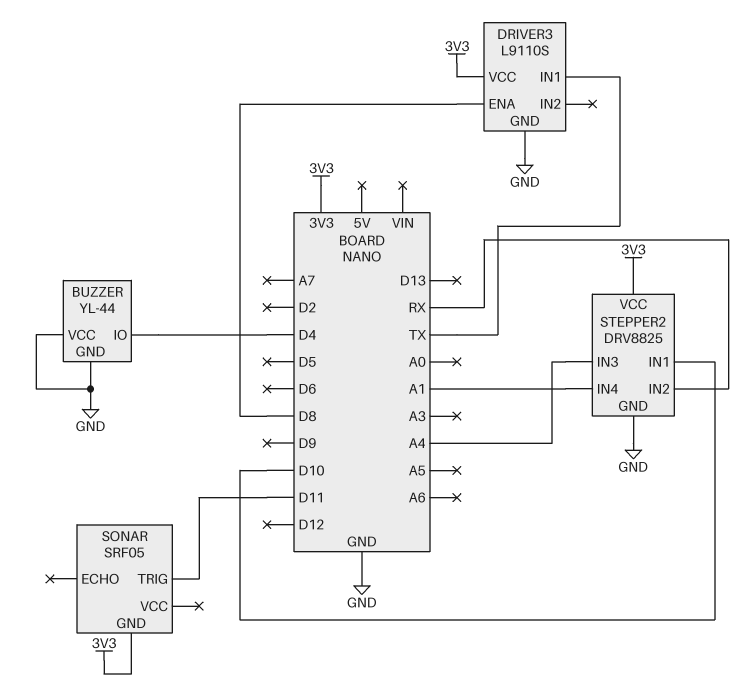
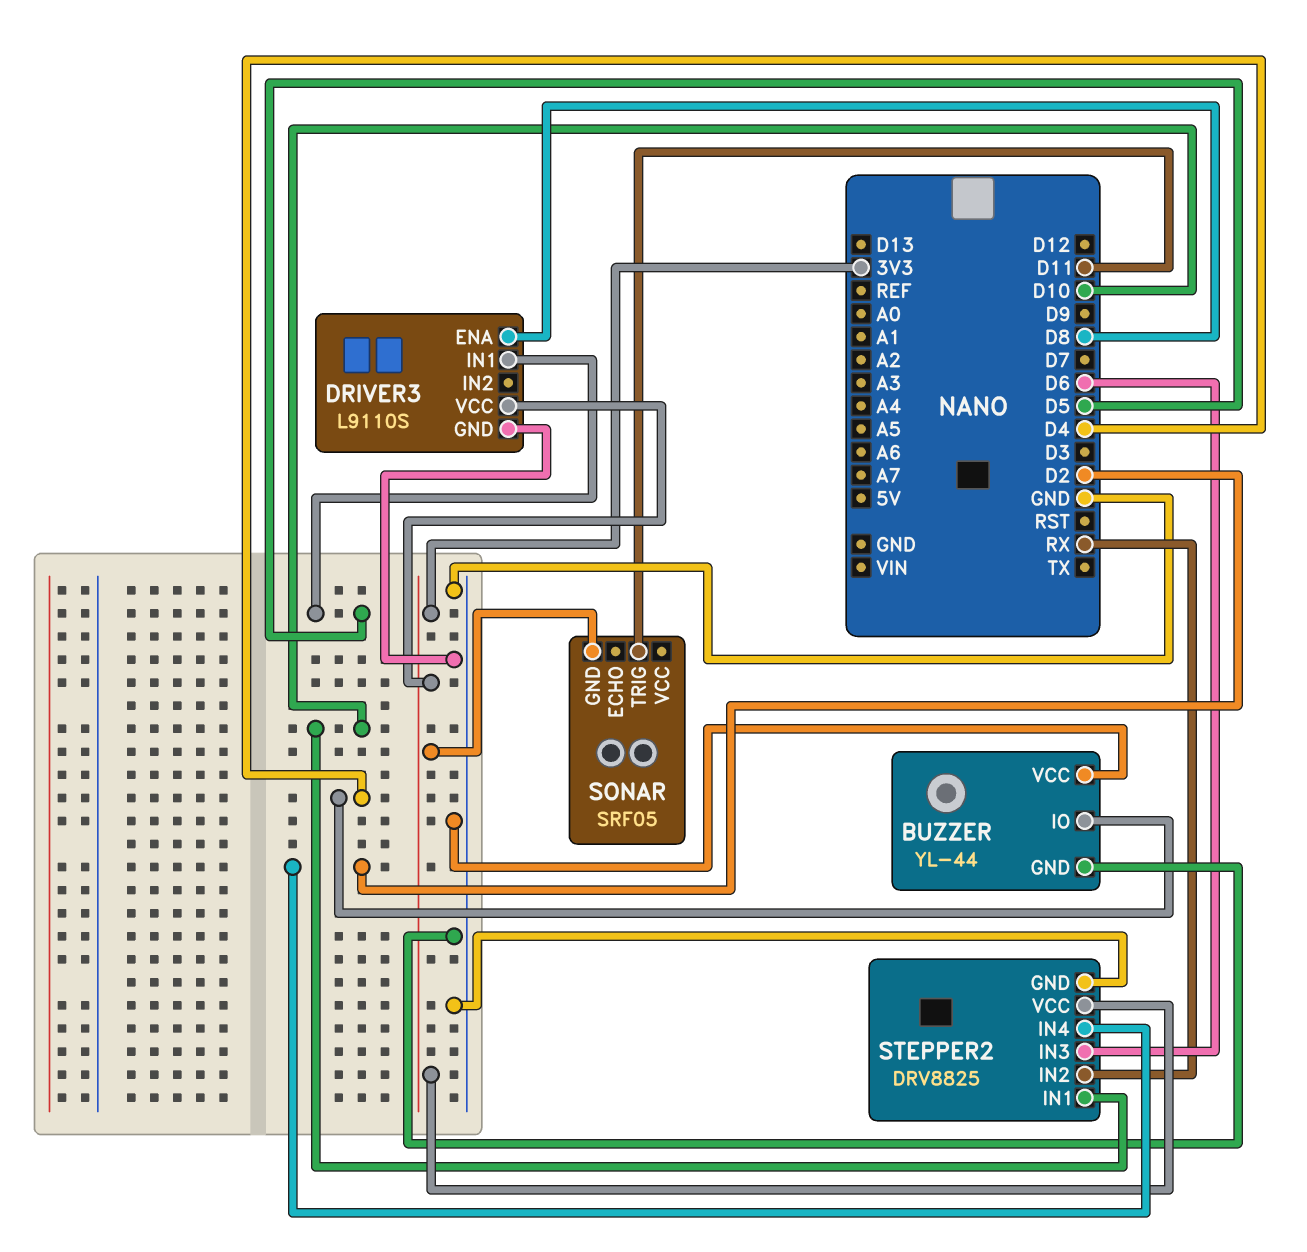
DRIVER3 pin IN1: TX -> D5
STEPPER2 pin IN3: A4 -> D6
STEPPER2 pin IN4: A1 -> D2

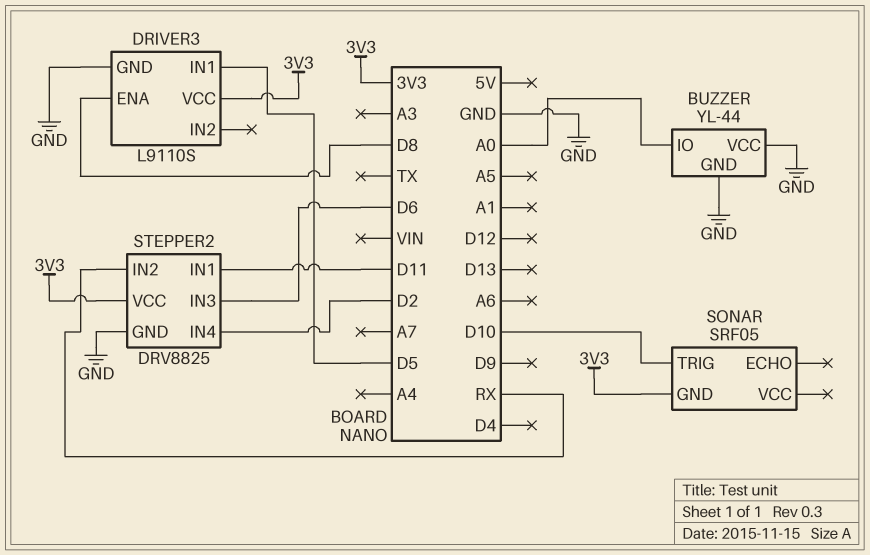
BUZZER pin IO: D4 -> A0
SONAR pin TRIG: D11 -> D10
STEPPER2 pin IN1: D10 -> D11

